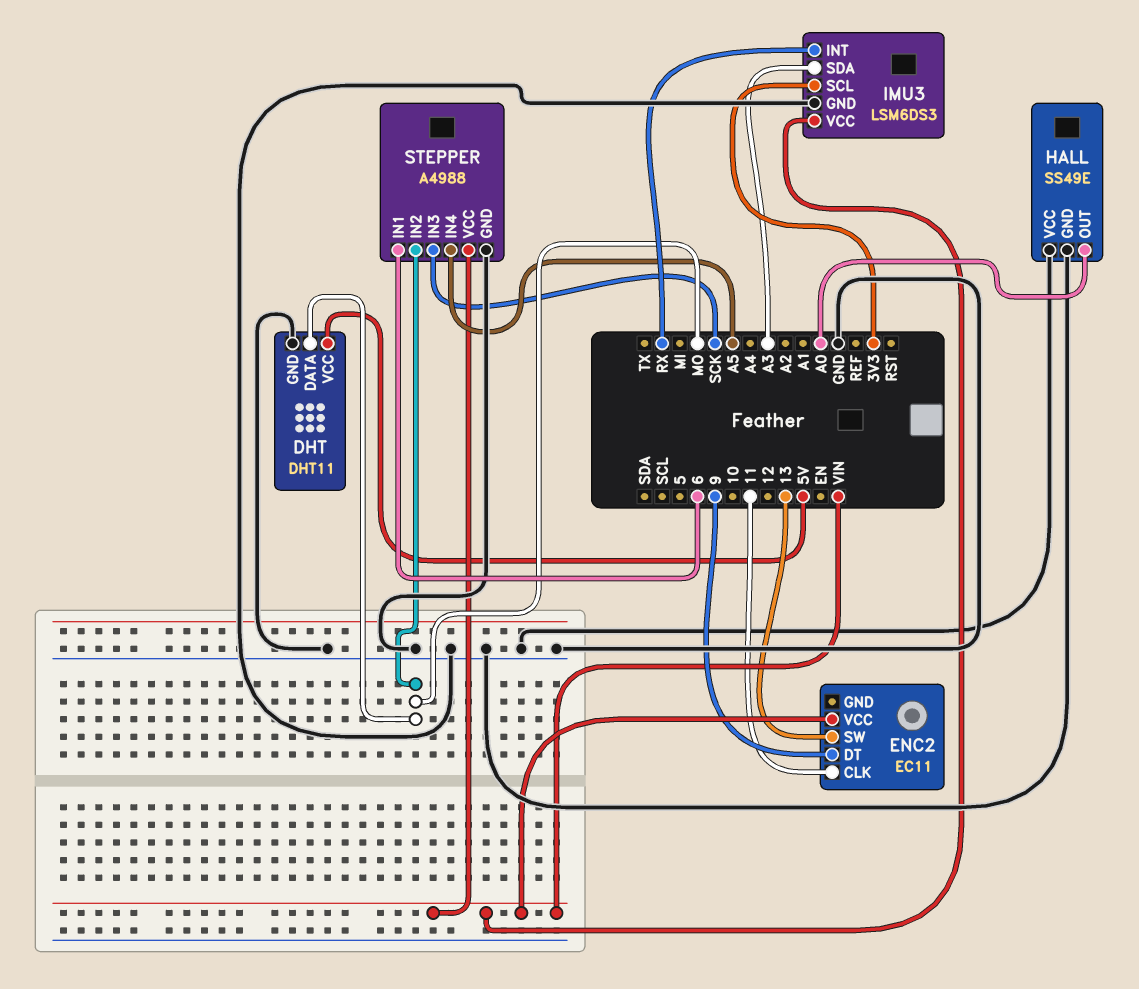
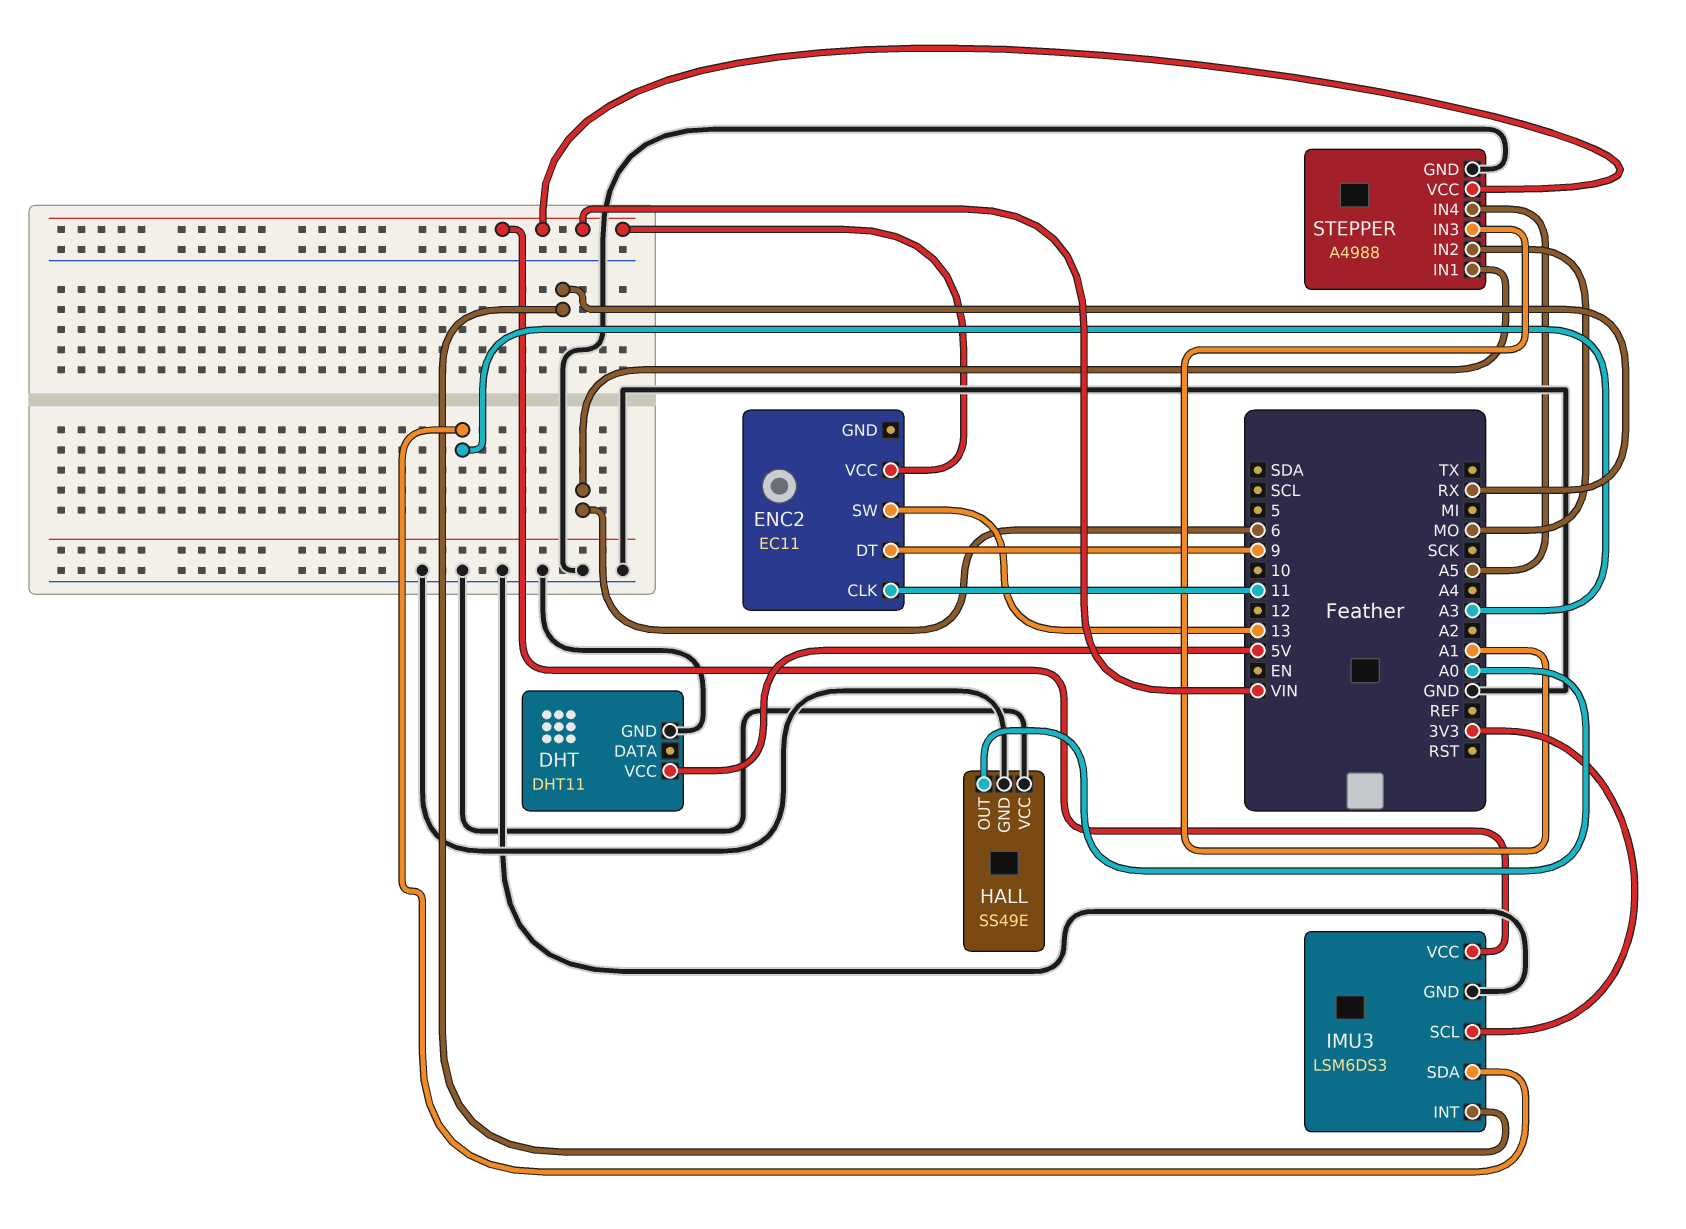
DHT pin DATA: MO -> none
STEPPER pin IN3: SCK -> A1

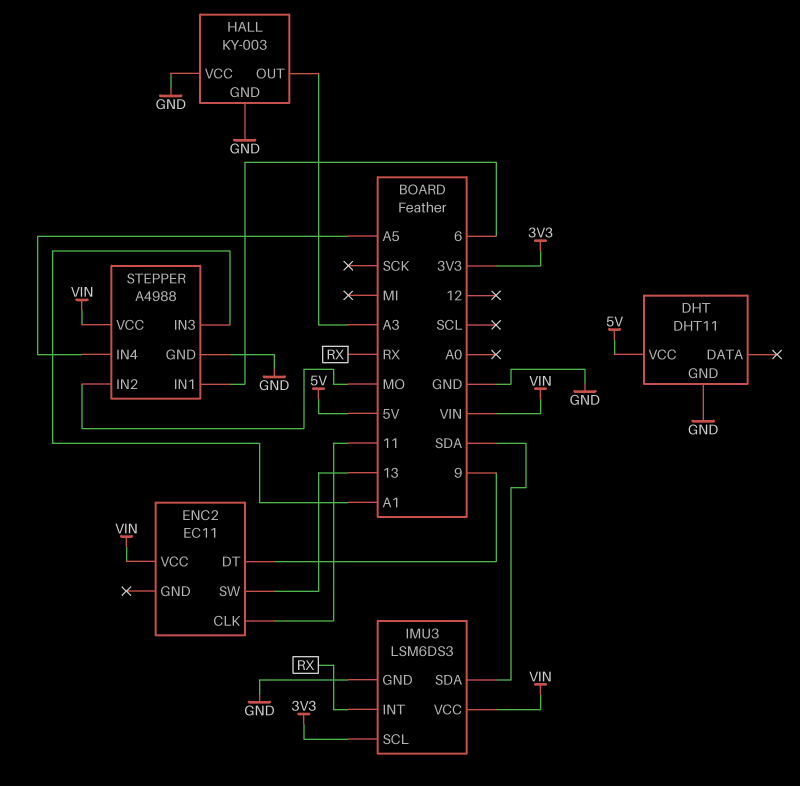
HALL: SS49E -> KY-003
HALL pin OUT: A0 -> A3
IMU3 pin SDA: A3 -> SDA

